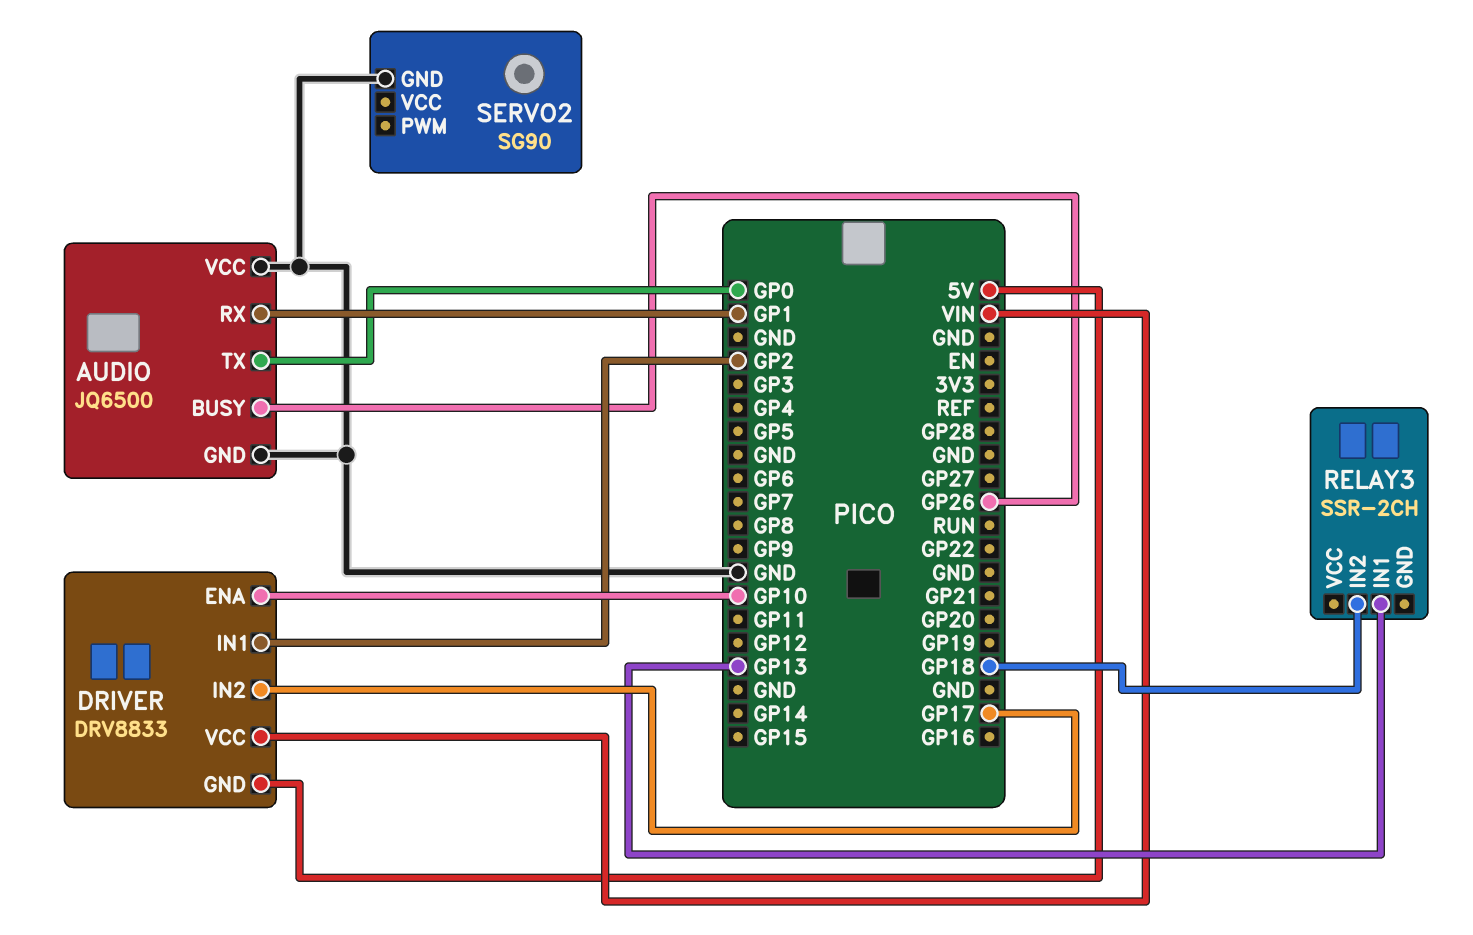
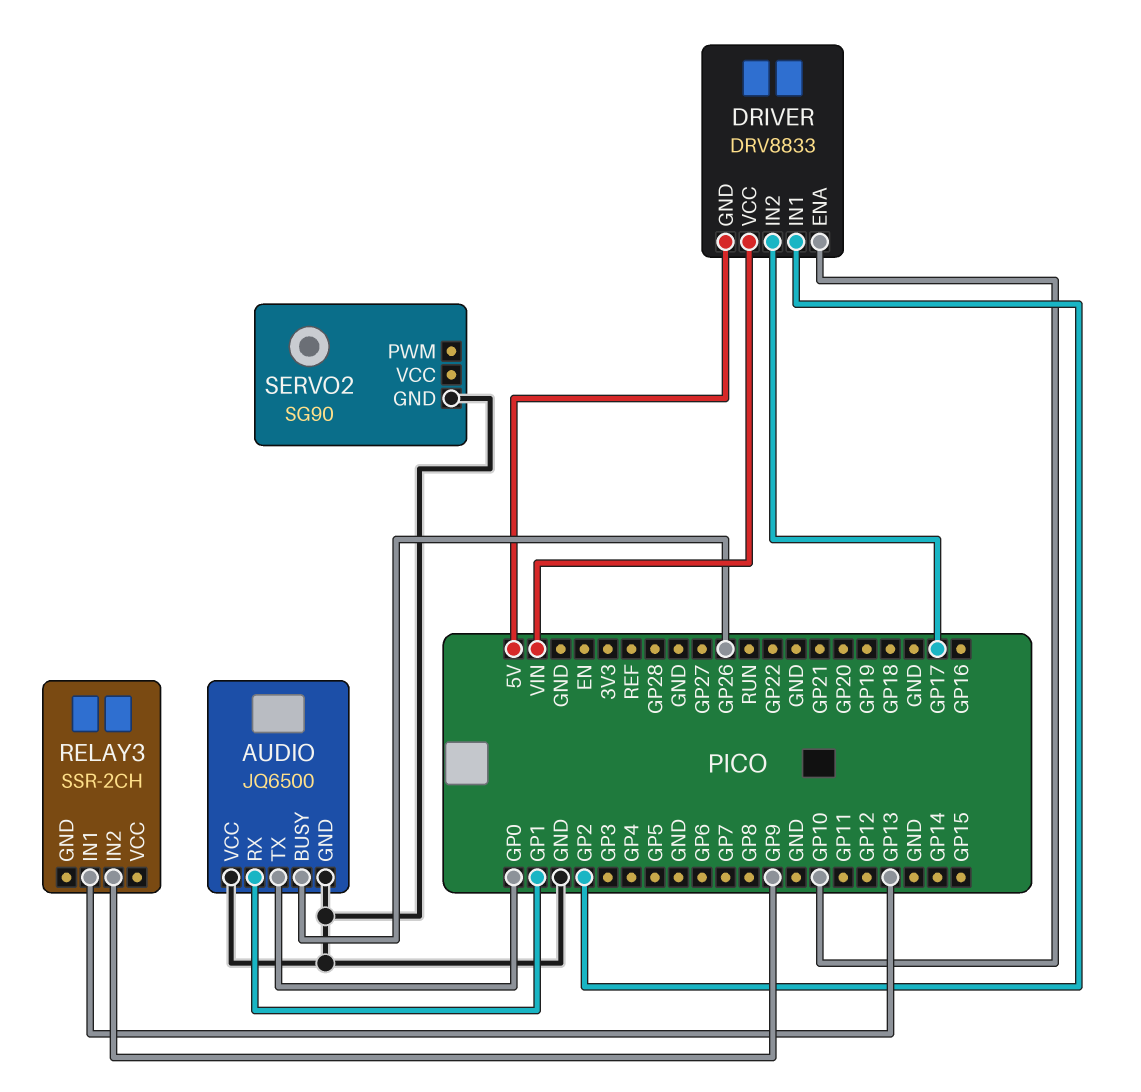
RELAY3 pin IN2: GP18 -> GP9

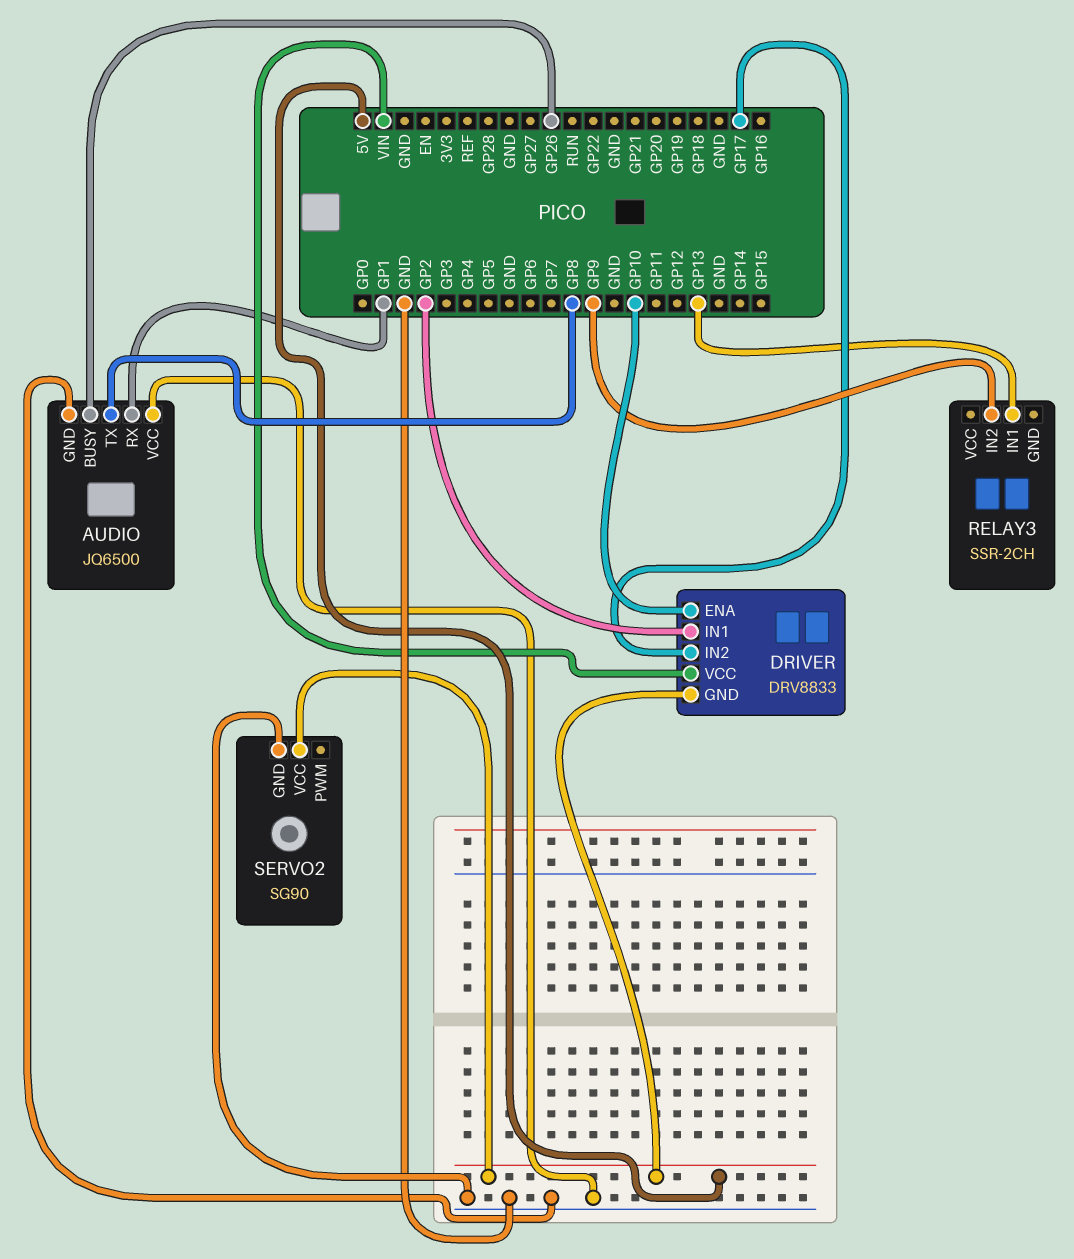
AUDIO pin TX: GP0 -> GP8
SERVO2 pin VCC: none -> 5V

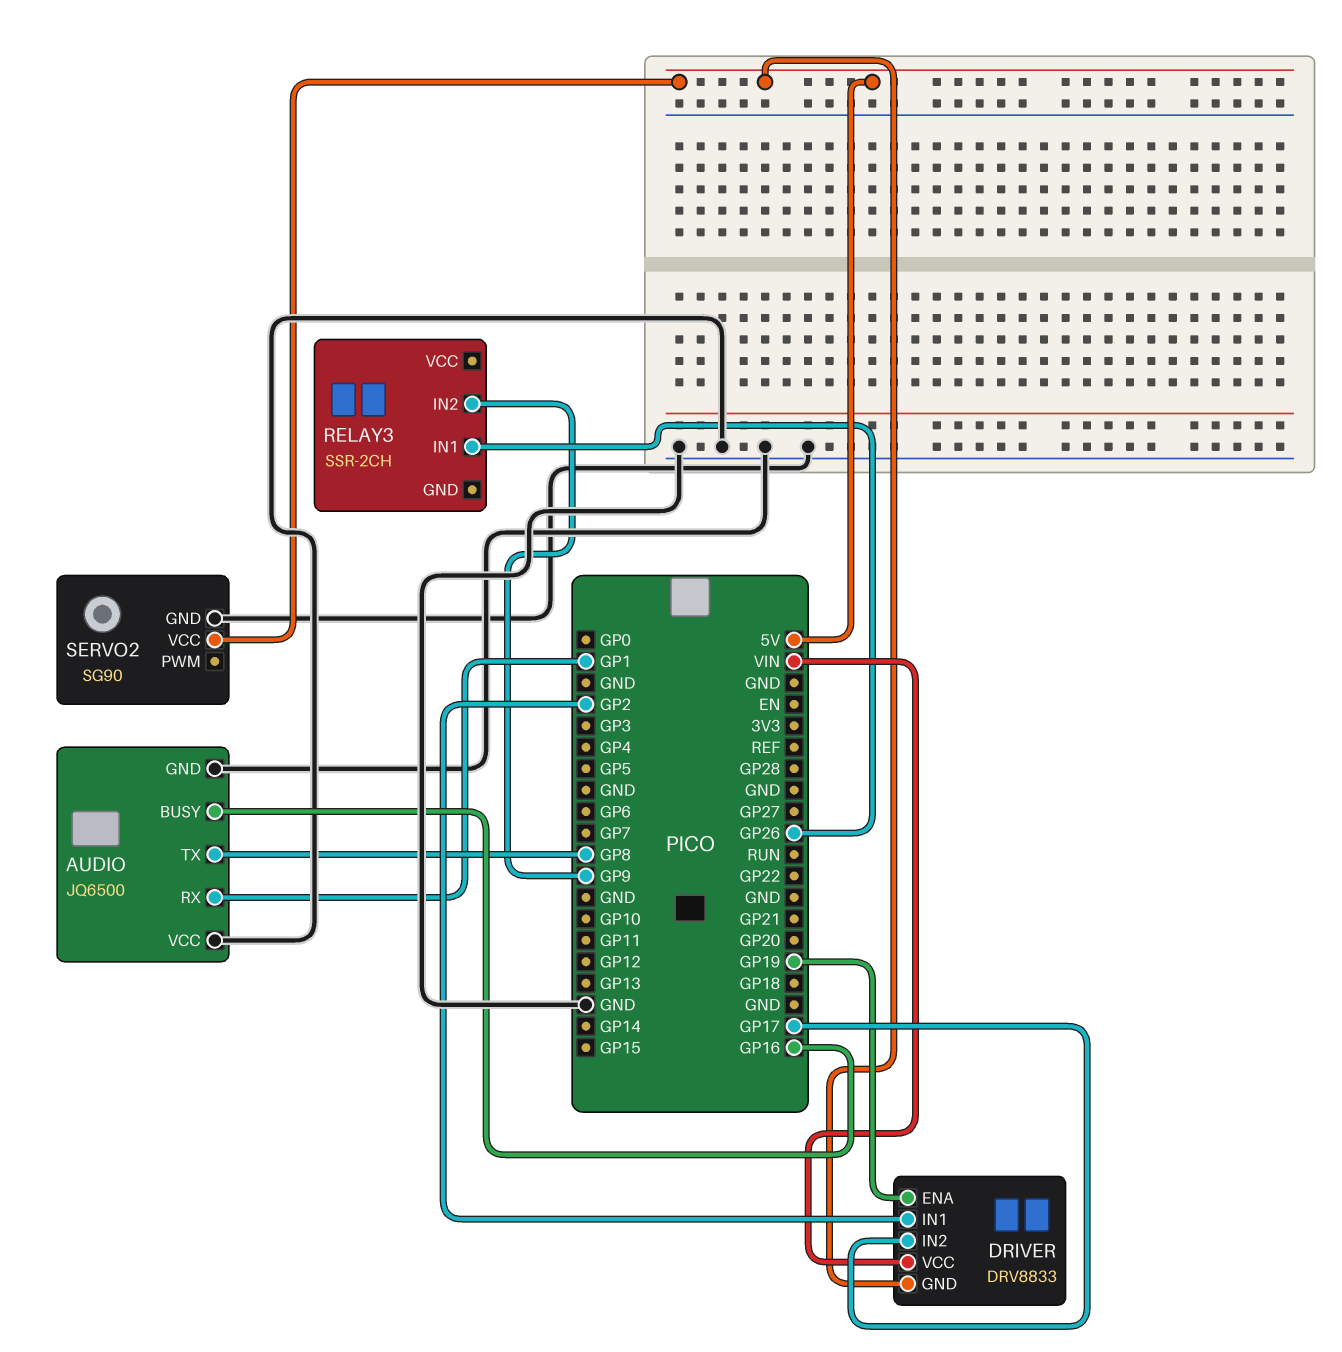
AUDIO pin BUSY: GP26 -> GP16
DRIVER pin ENA: GP10 -> GP19
RELAY3 pin IN1: GP13 -> GP26

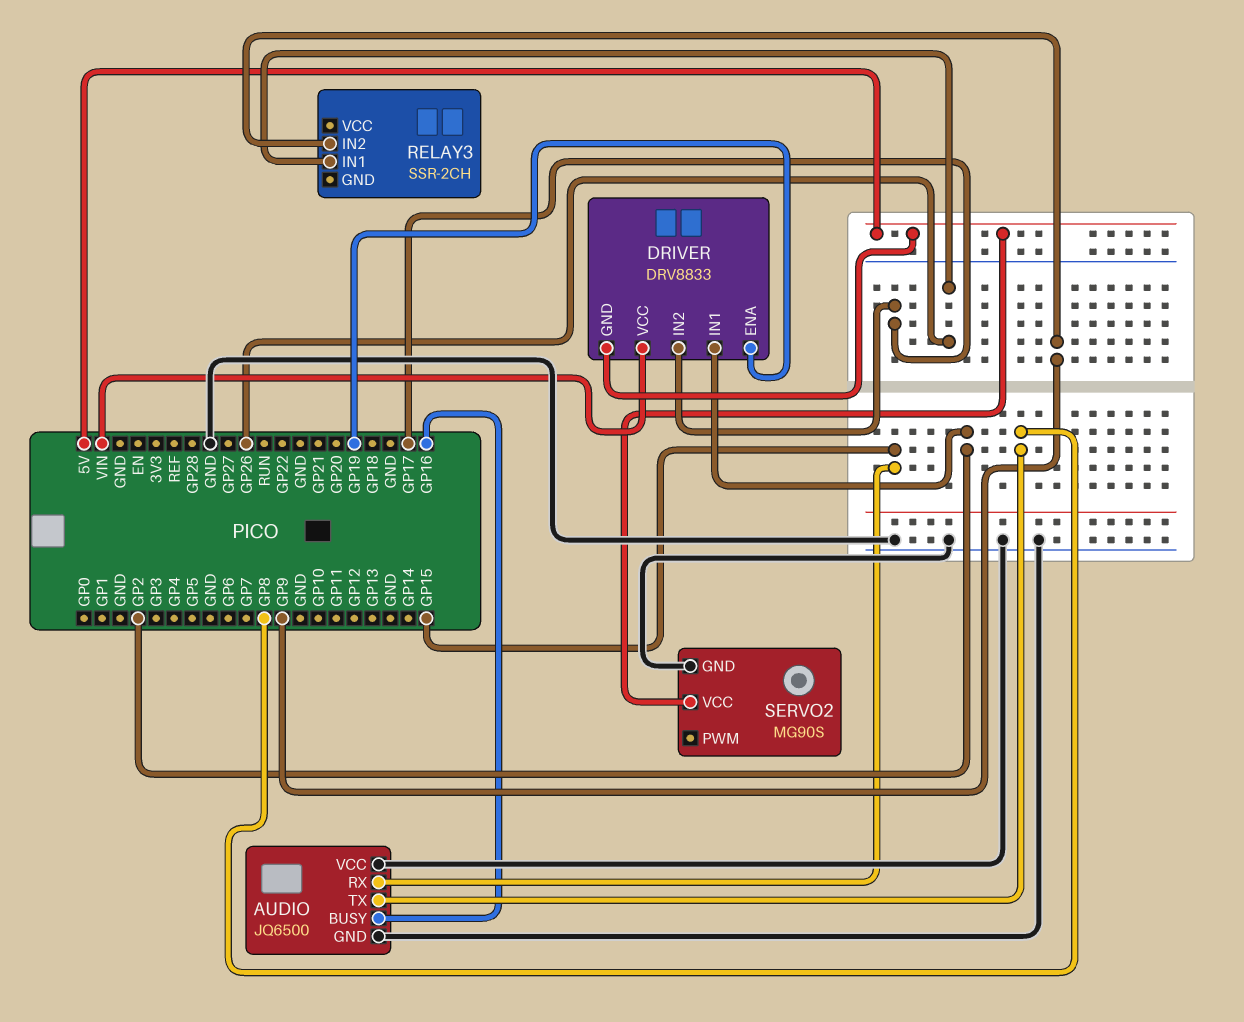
AUDIO pin RX: GP1 -> GP15
SERVO2: SG90 -> MG90S

